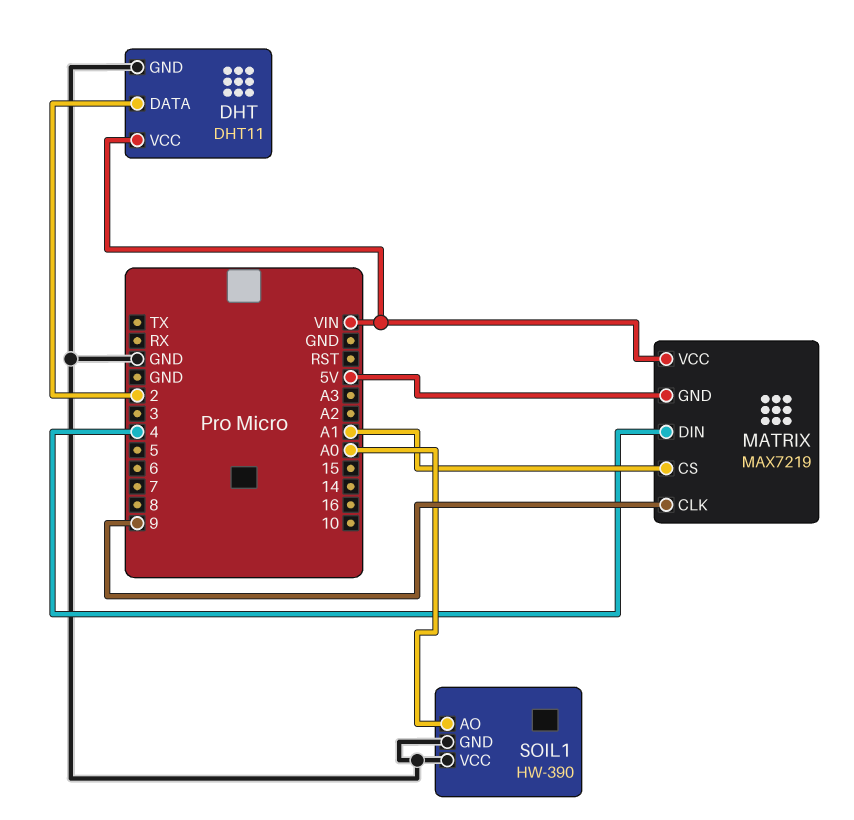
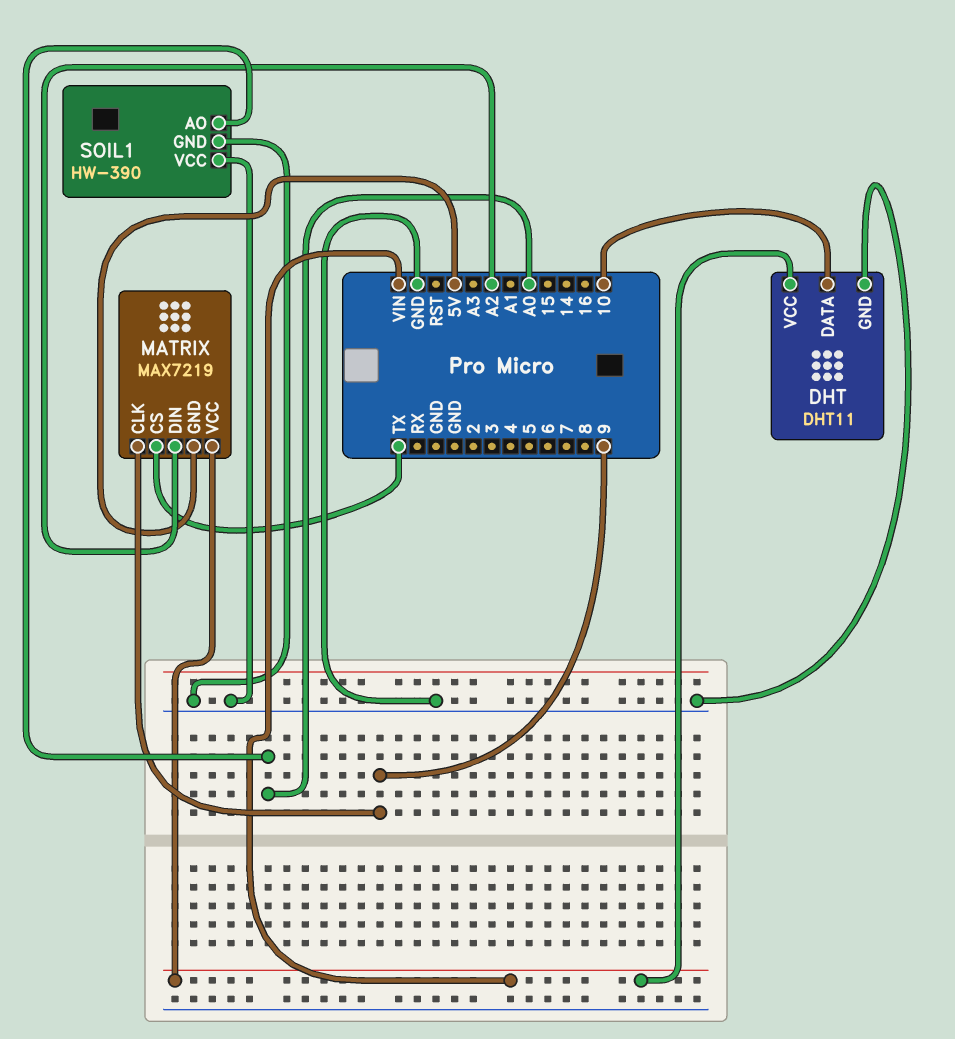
DHT pin DATA: 2 -> 10
MATRIX pin CS: A1 -> TX
MATRIX pin DIN: 4 -> A2

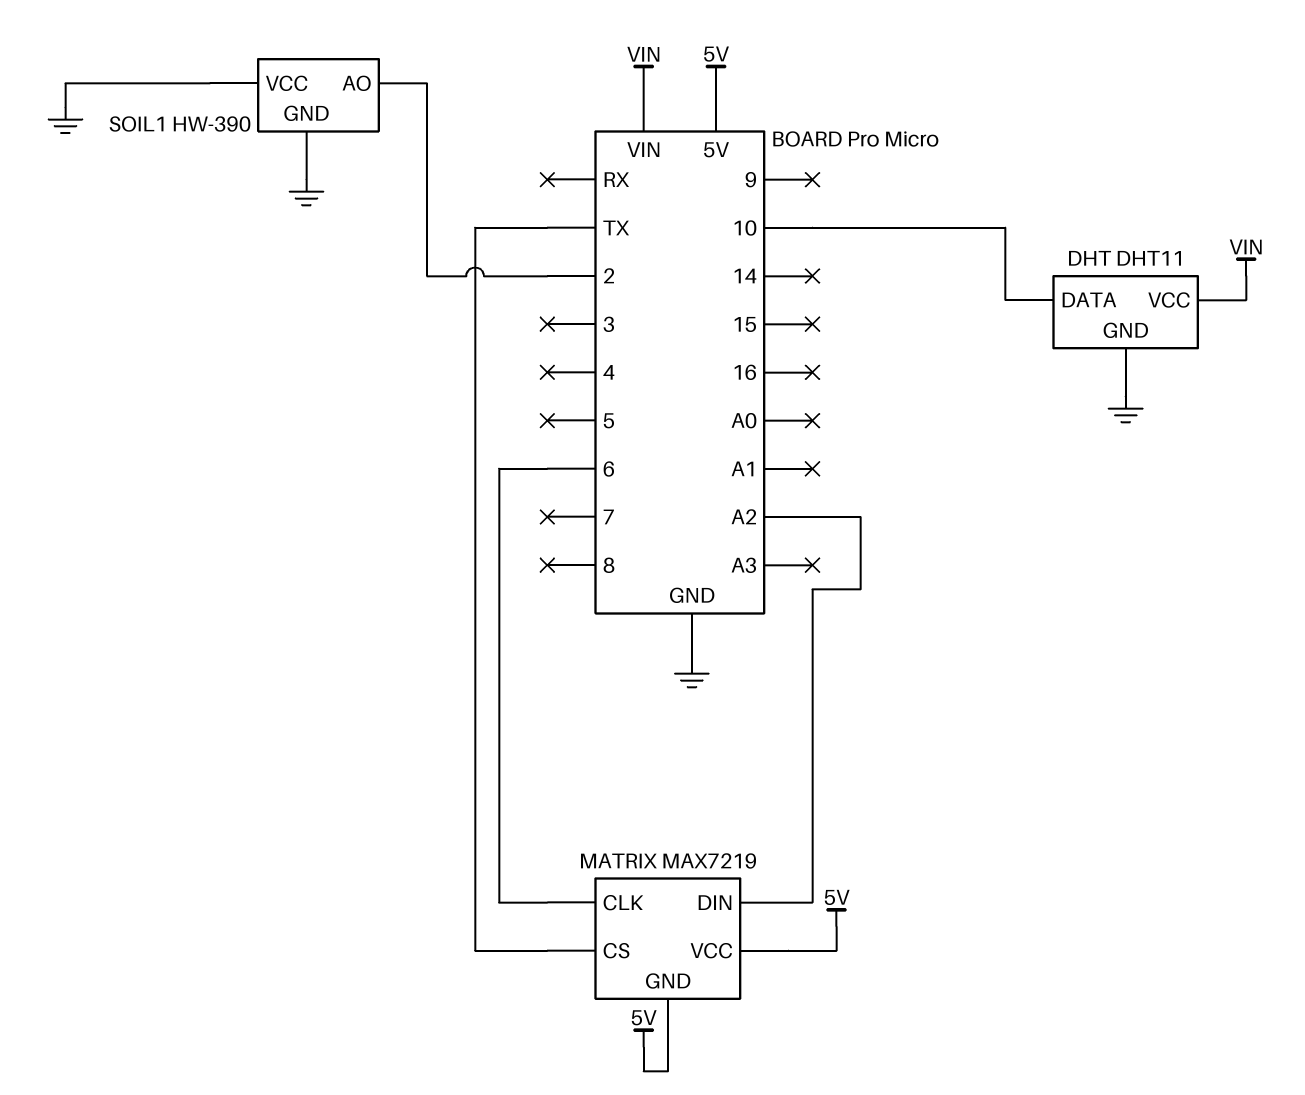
MATRIX pin CLK: 9 -> 6
MATRIX pin VCC: VIN -> 5V
SOIL1 pin AO: A0 -> 2

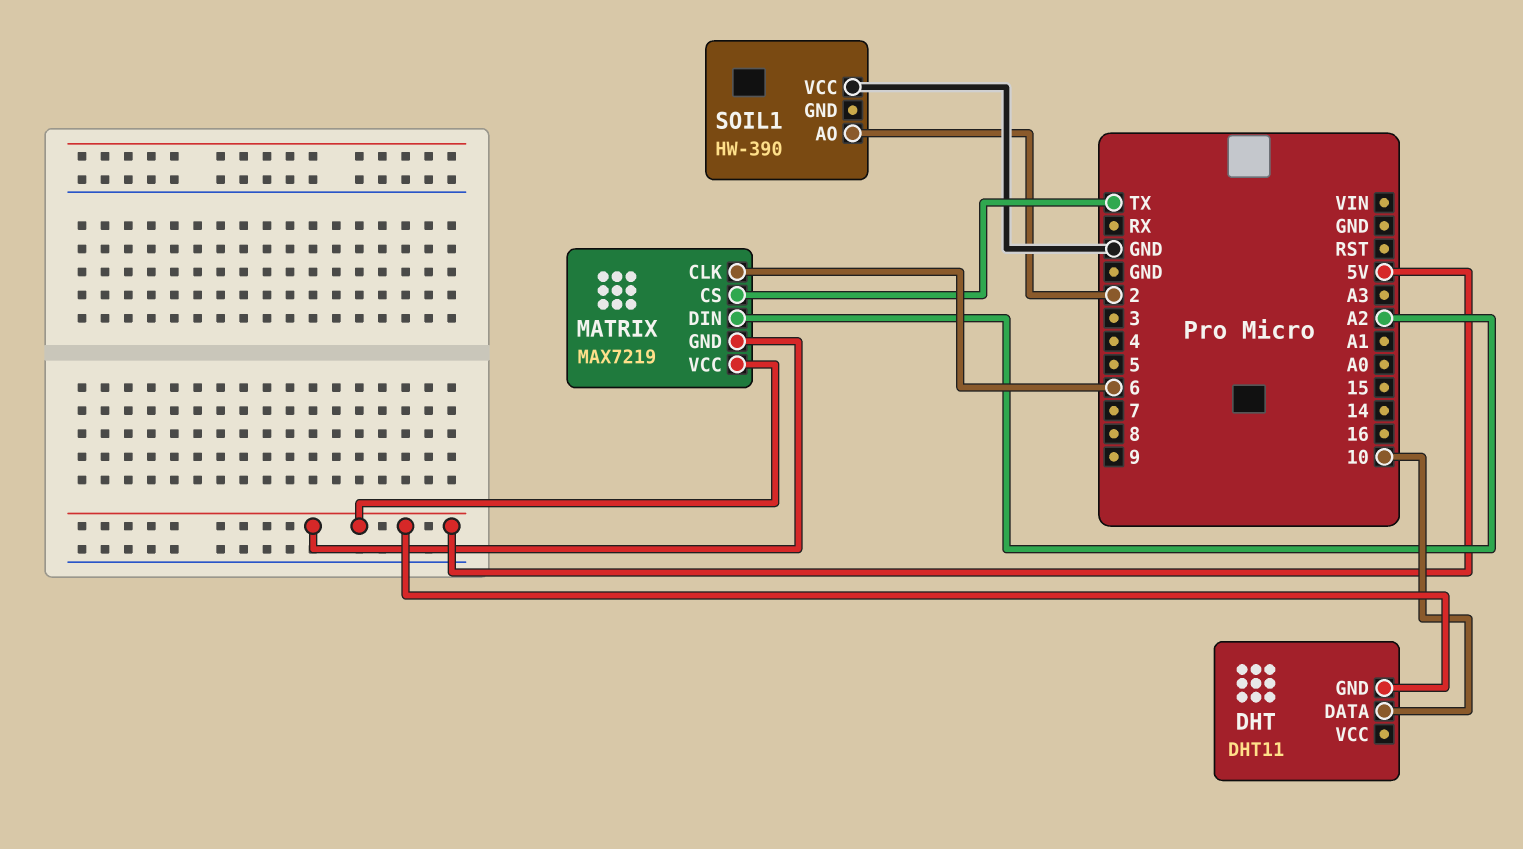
DHT pin GND: GND -> 5V
DHT pin VCC: VIN -> none
SOIL1 pin GND: GND -> none

